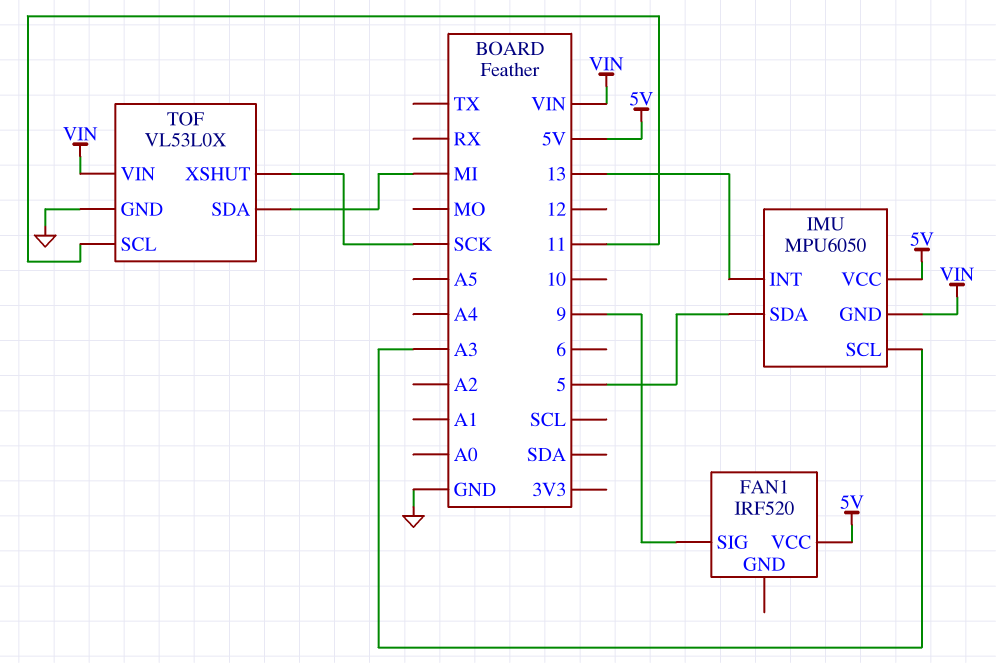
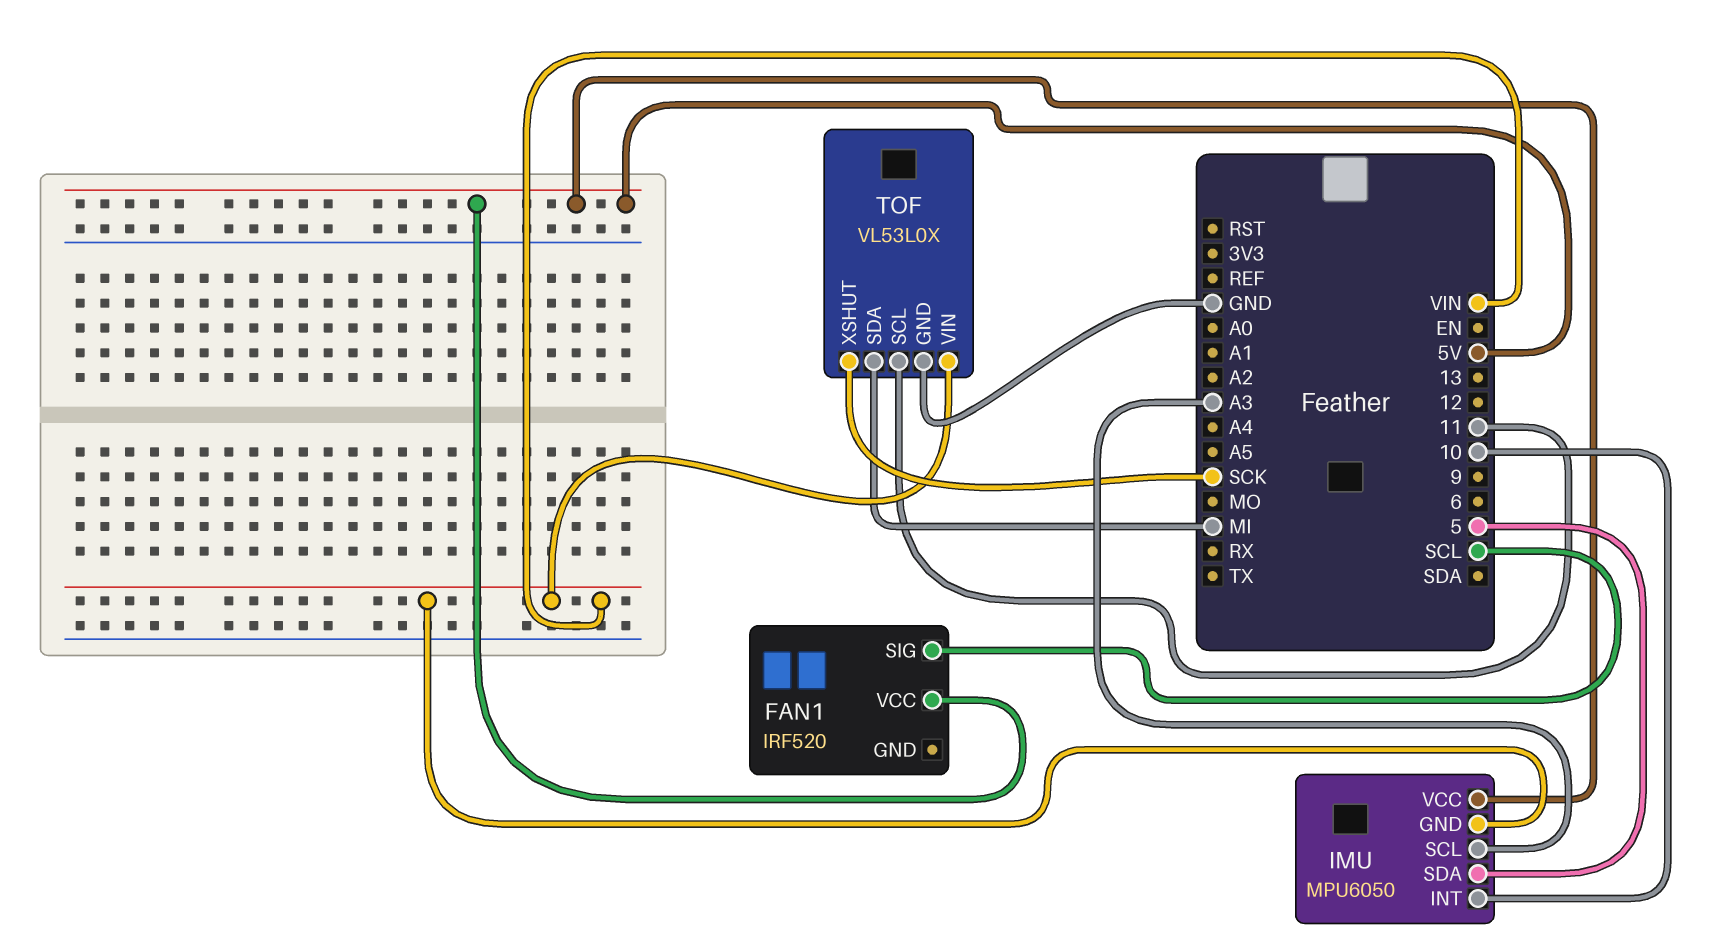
FAN1 pin SIG: 9 -> SCL
IMU pin INT: 13 -> 10

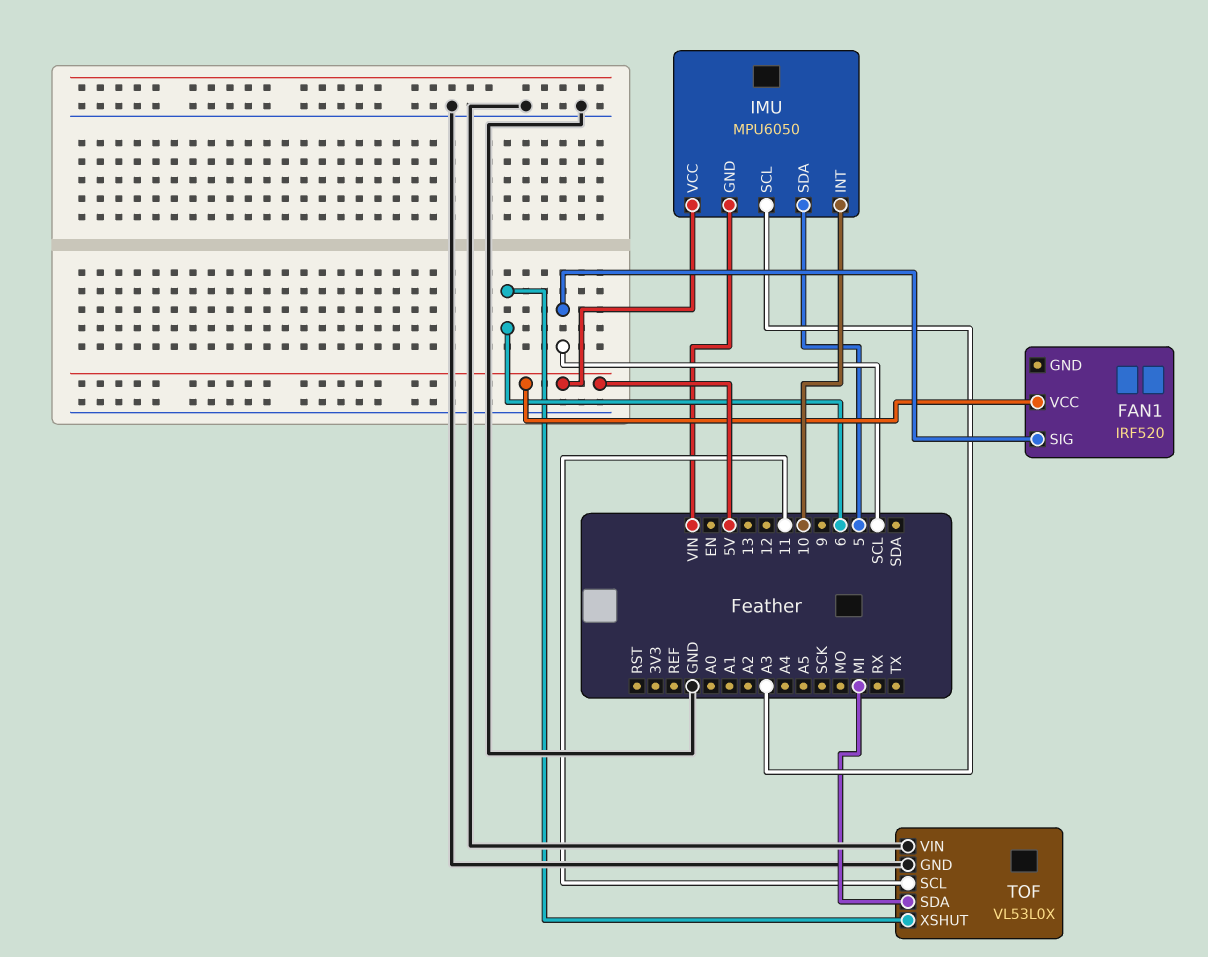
TOF pin VIN: VIN -> GND
TOF pin XSHUT: SCK -> 6

